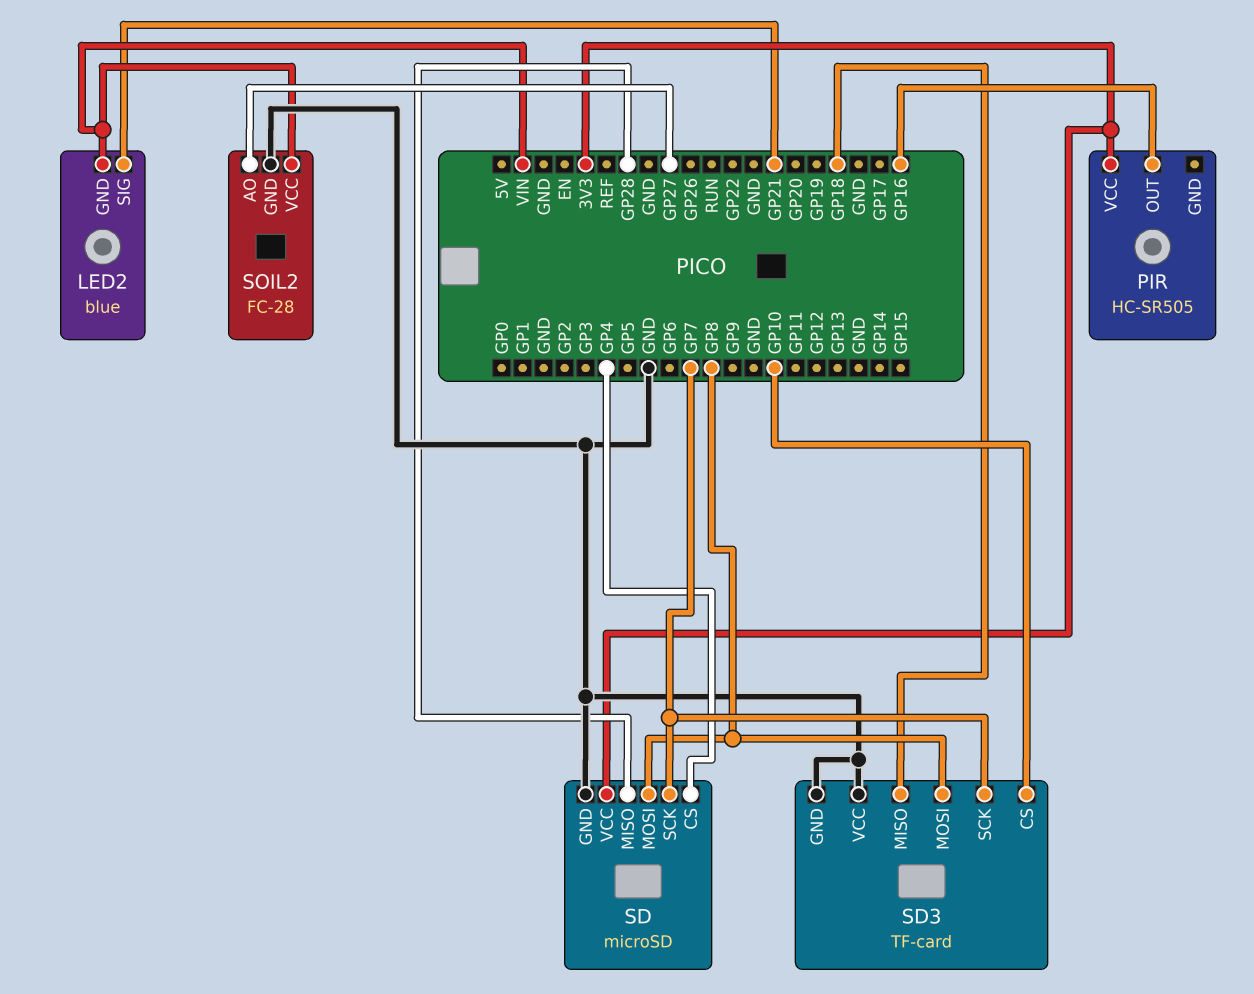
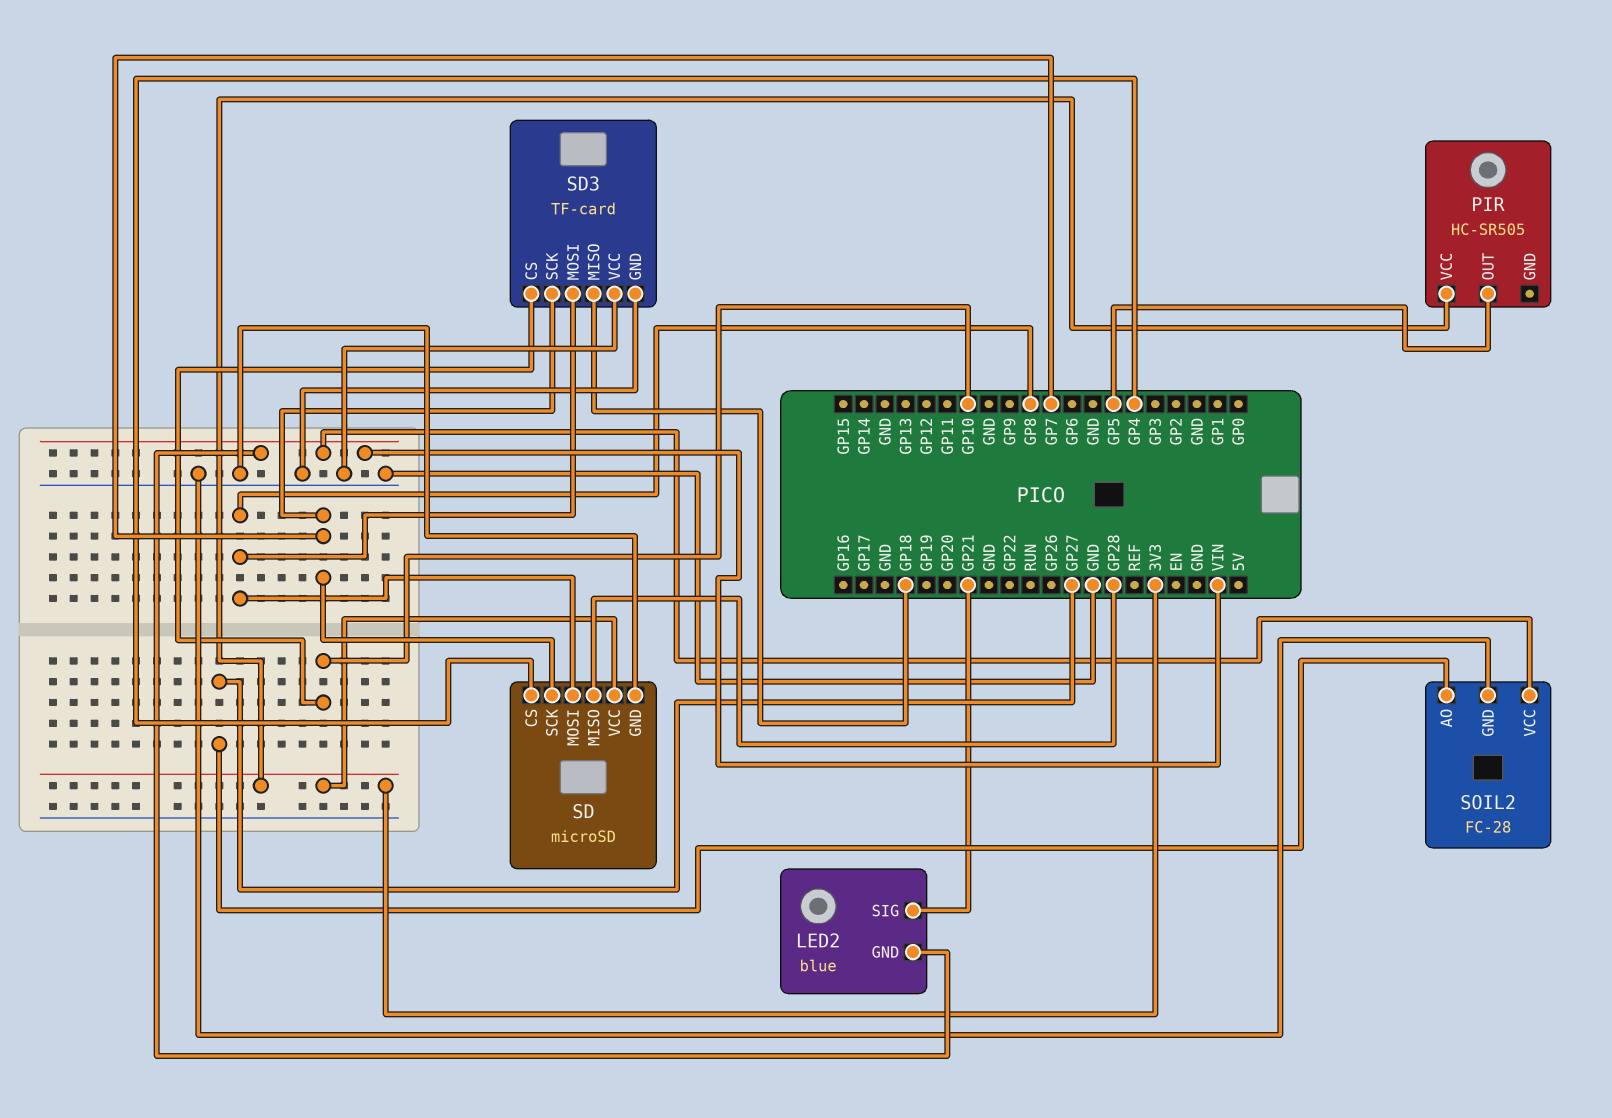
PIR pin OUT: GP16 -> GP5

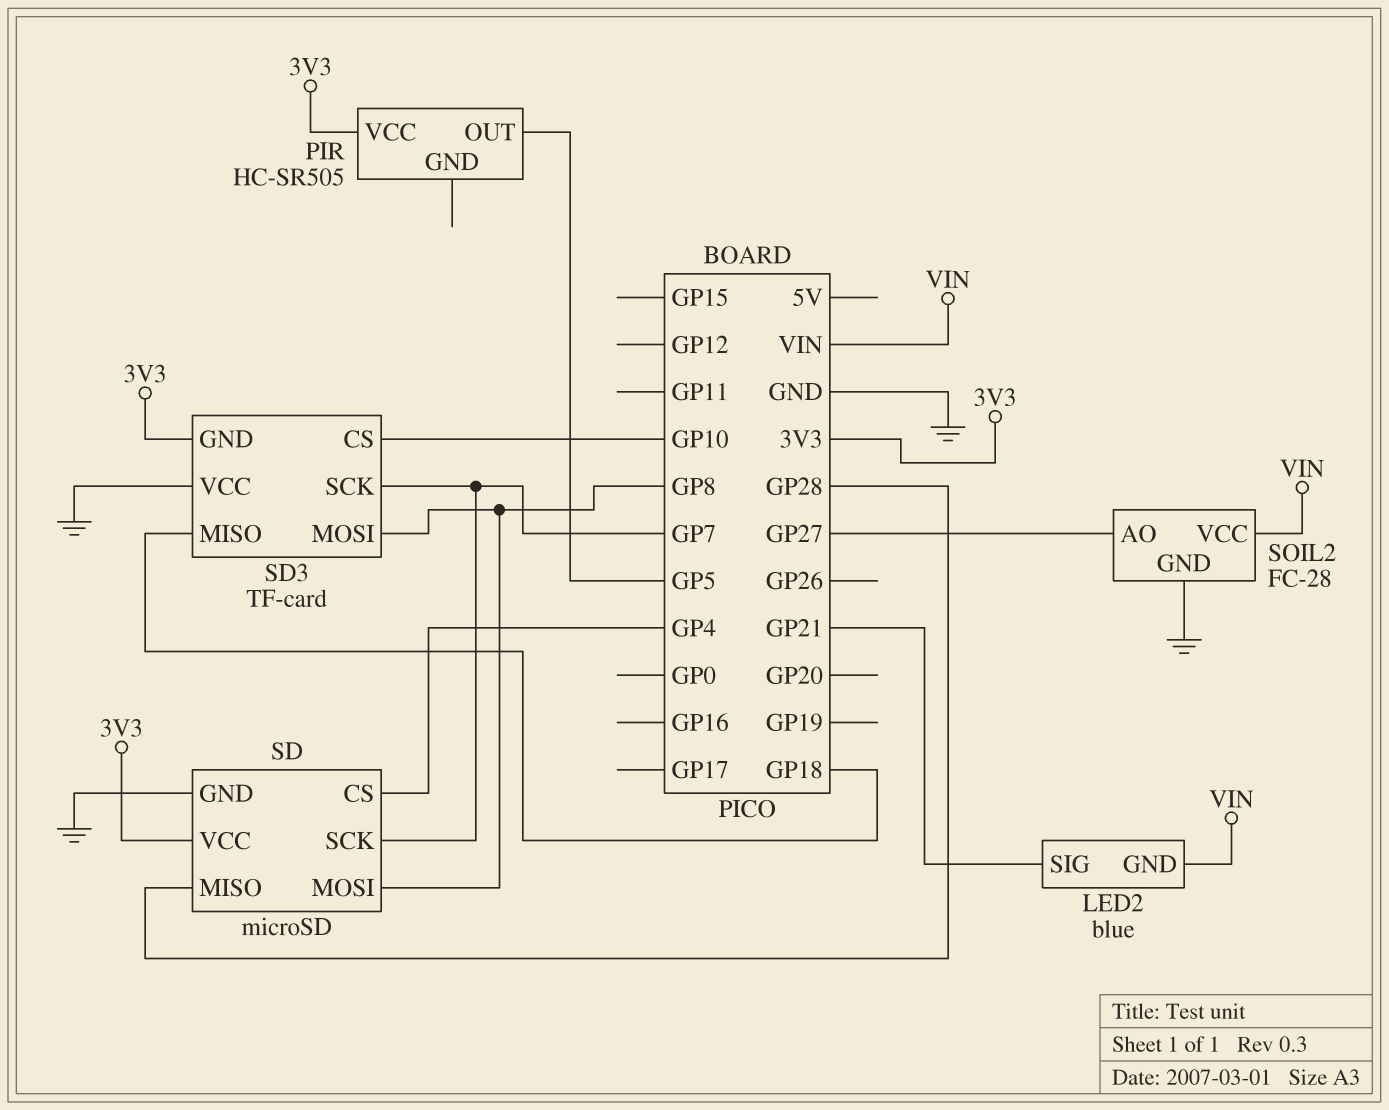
SD3 pin GND: GND -> 3V3

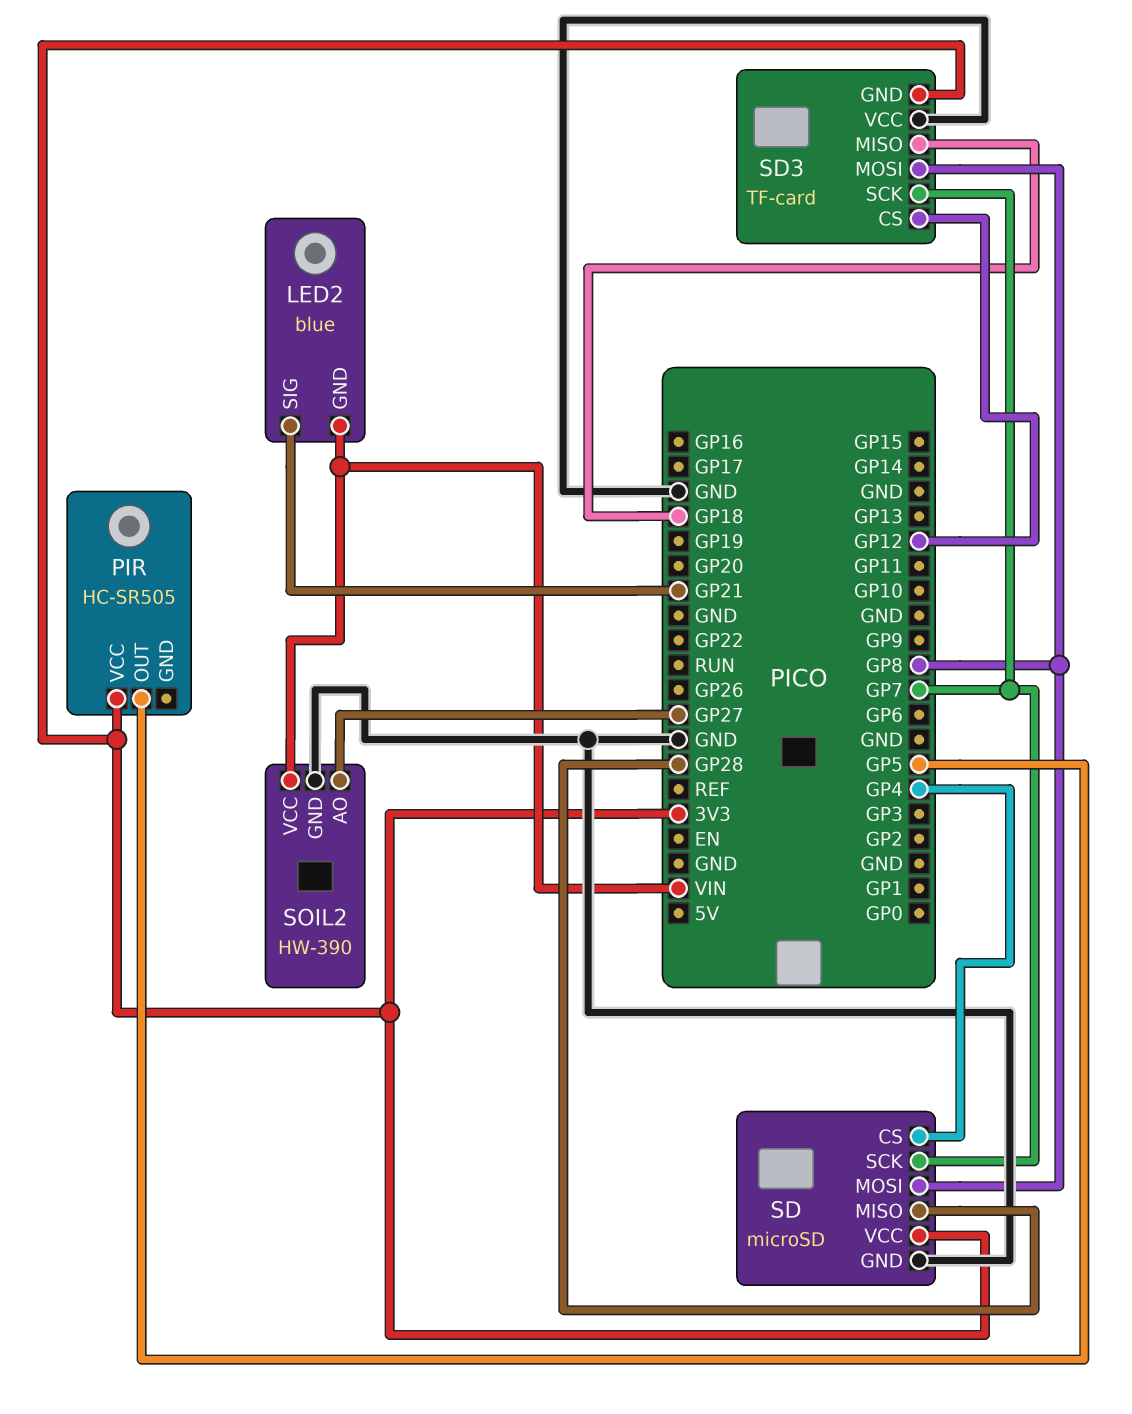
SD3 pin CS: GP10 -> GP12
SOIL2: FC-28 -> HW-390

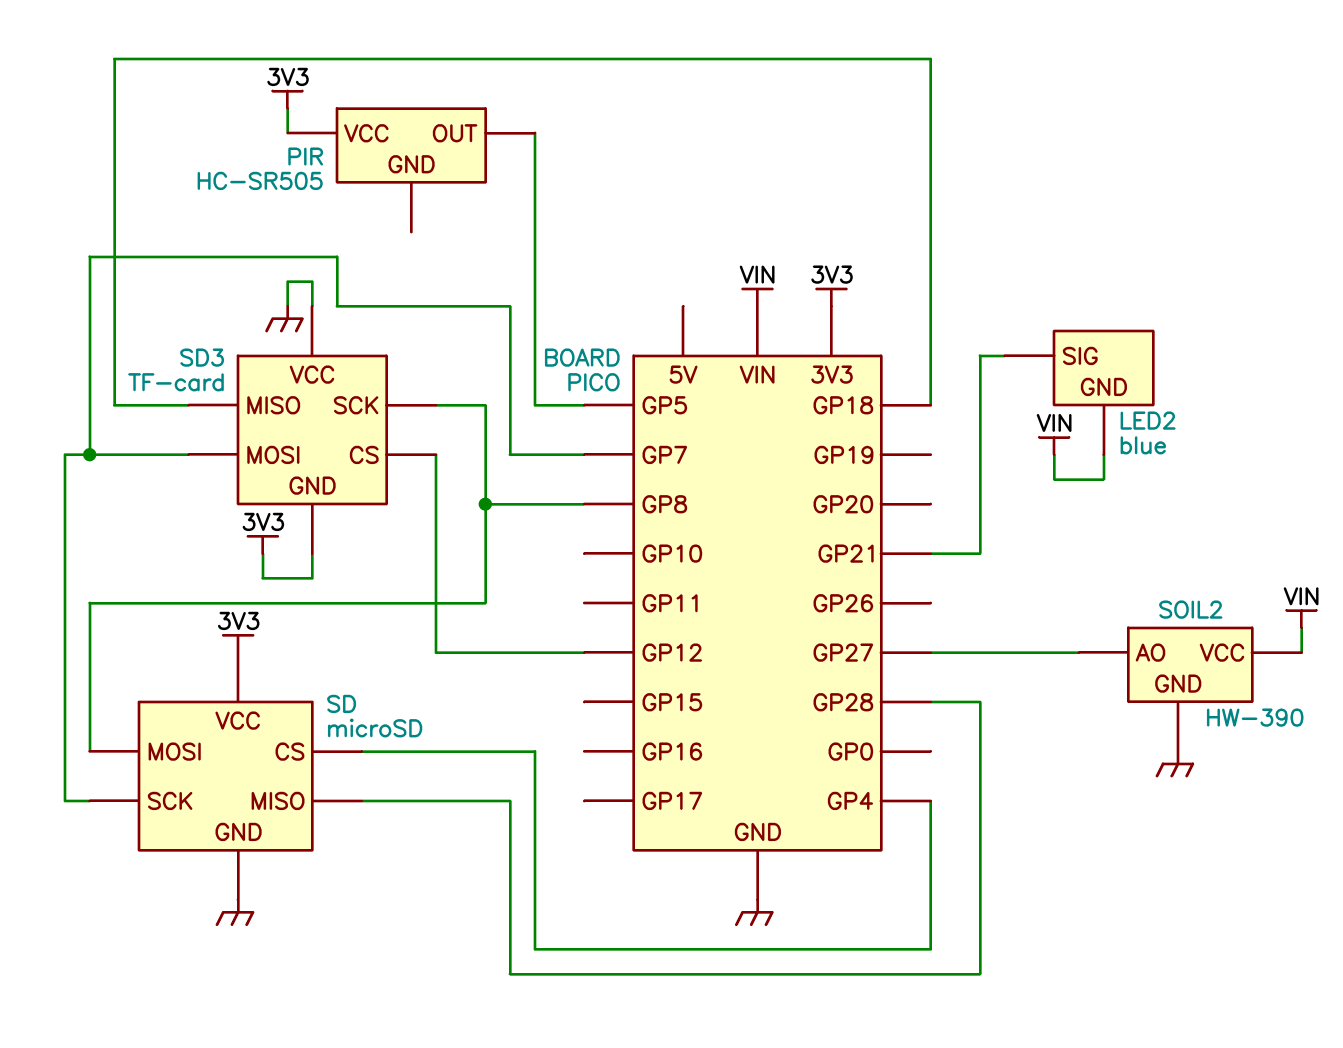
SD3 pin MOSI: GP8 -> GP7
SD3 pin SCK: GP7 -> GP8

